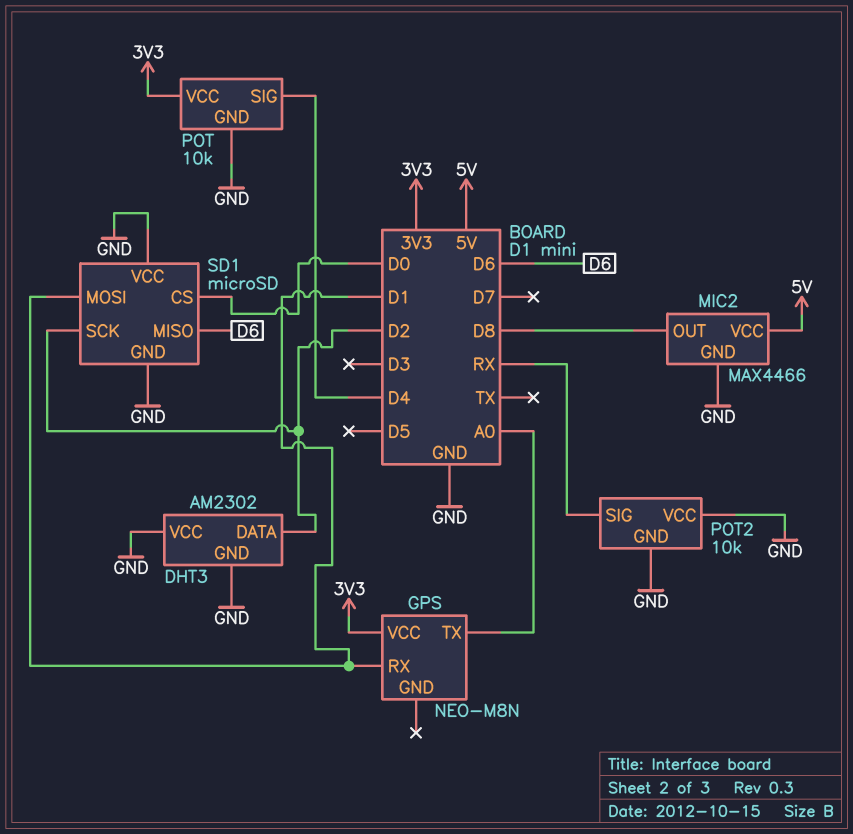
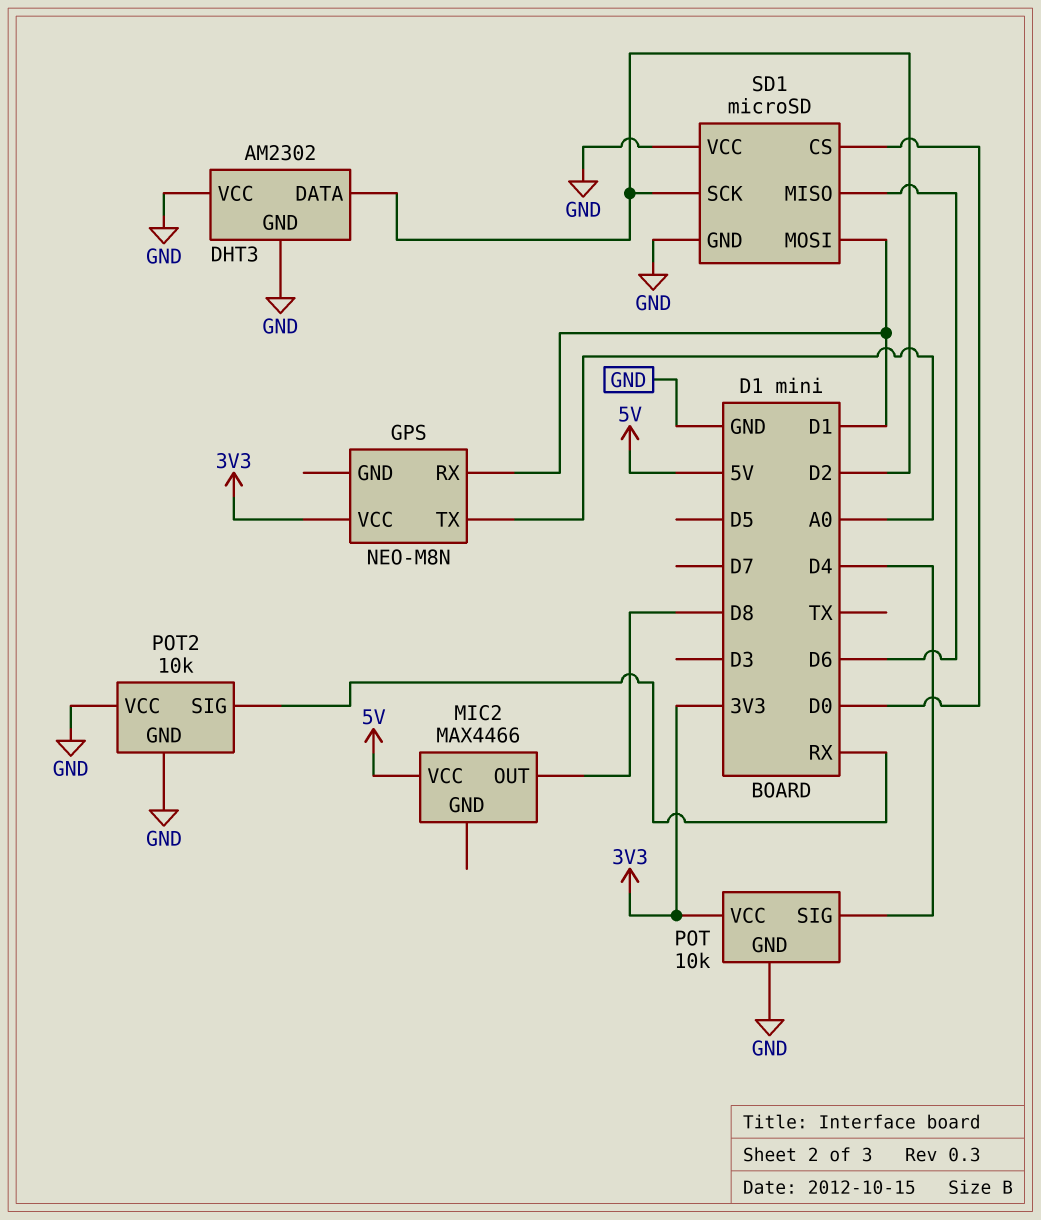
MIC2 pin GND: GND -> none

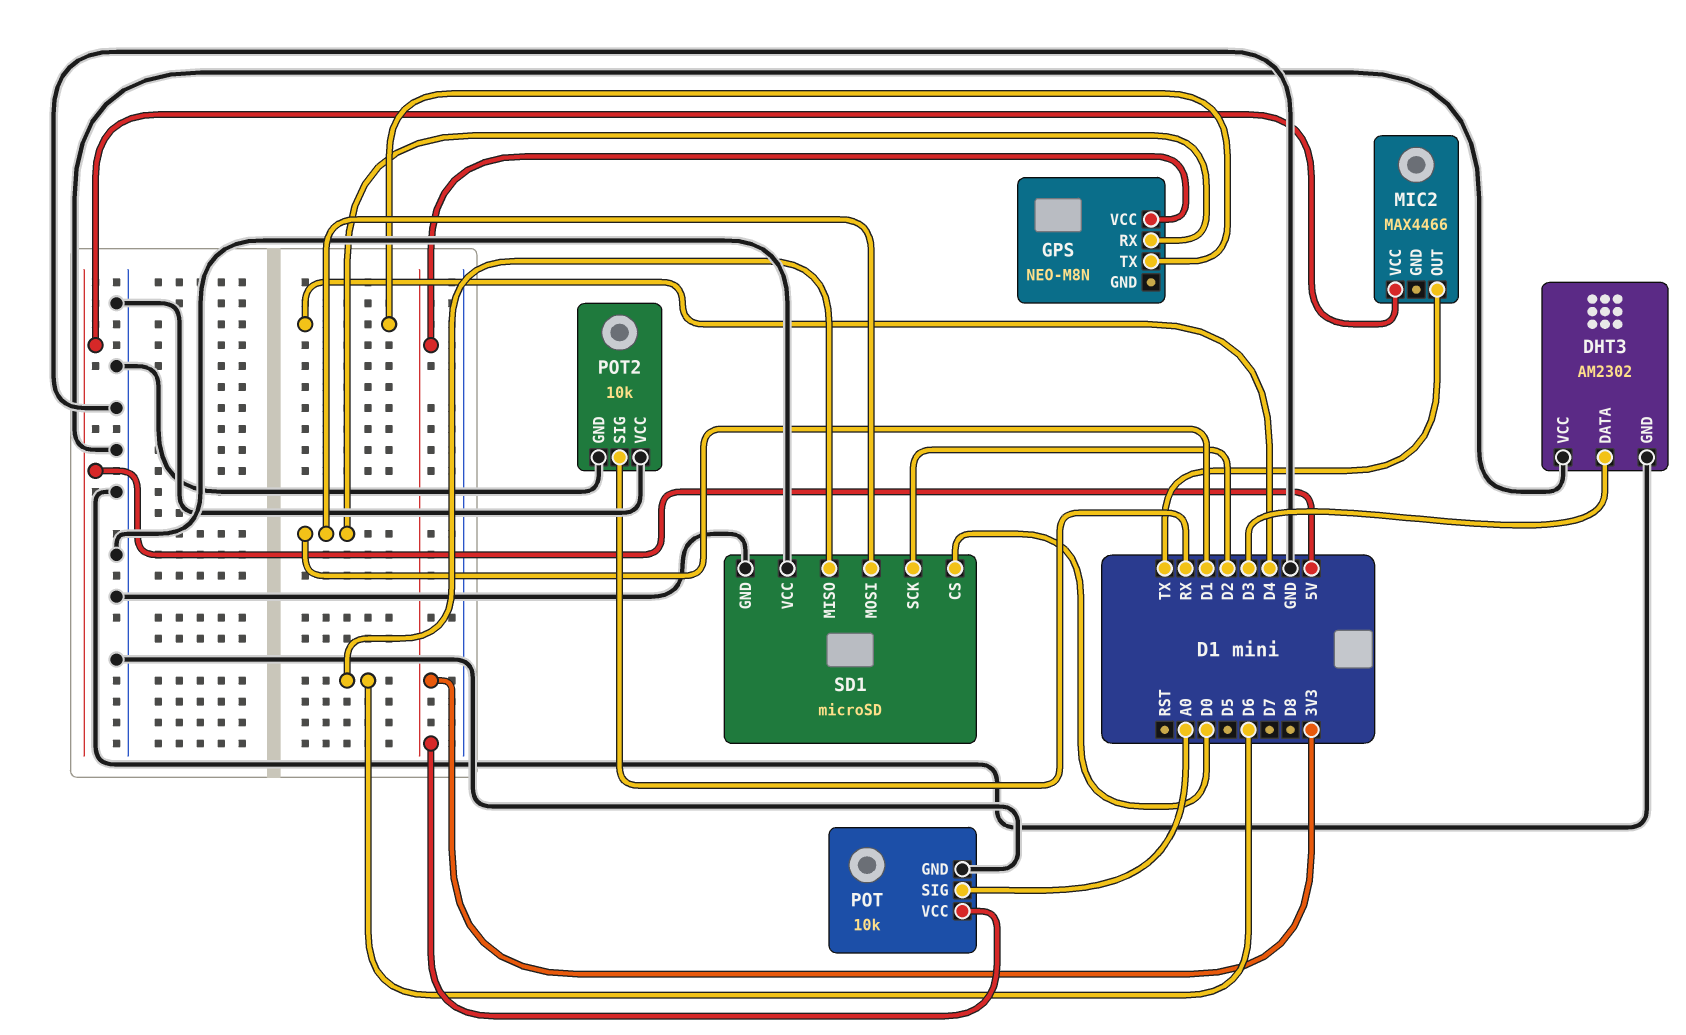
DHT3 pin DATA: D2 -> D3
GPS pin TX: A0 -> D4
MIC2 pin OUT: D8 -> TX
POT pin SIG: D4 -> A0

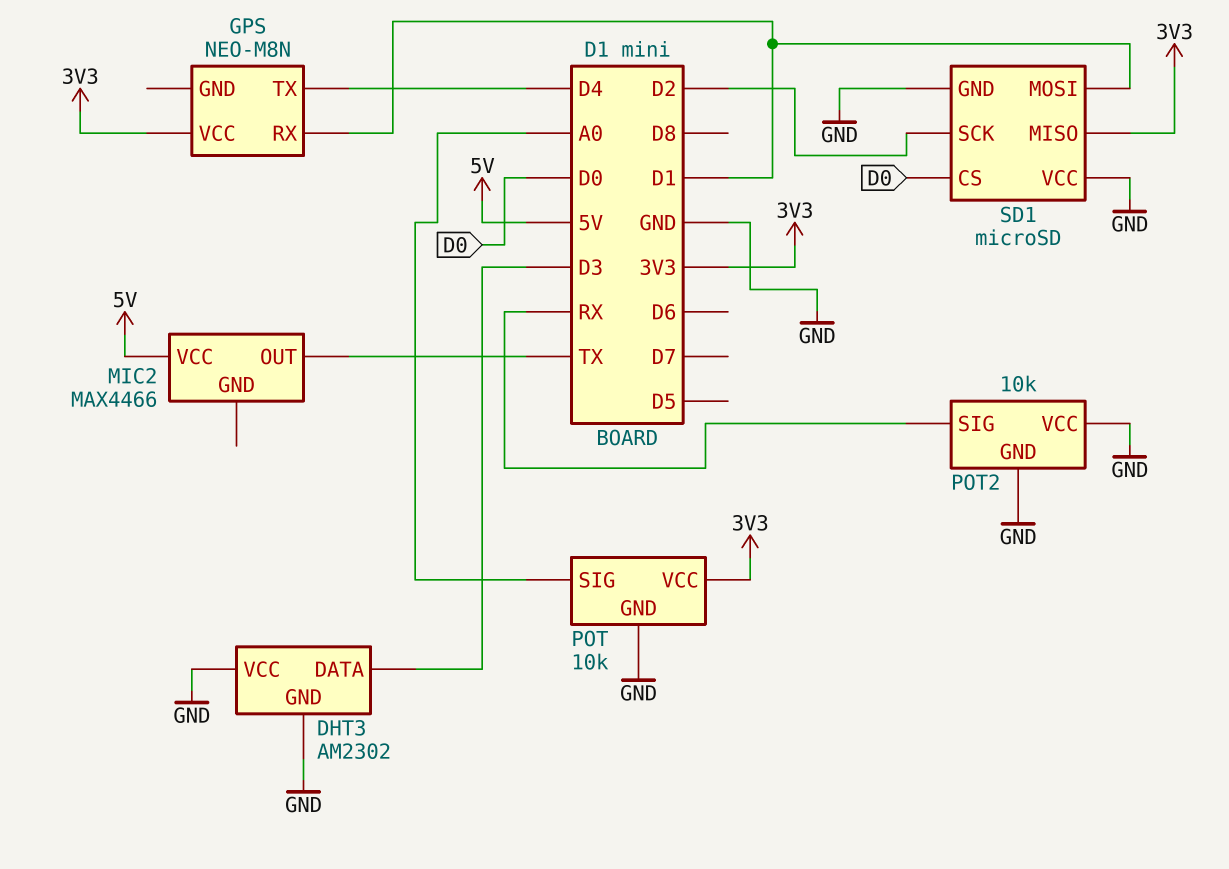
SD1 pin MISO: D6 -> 3V3

